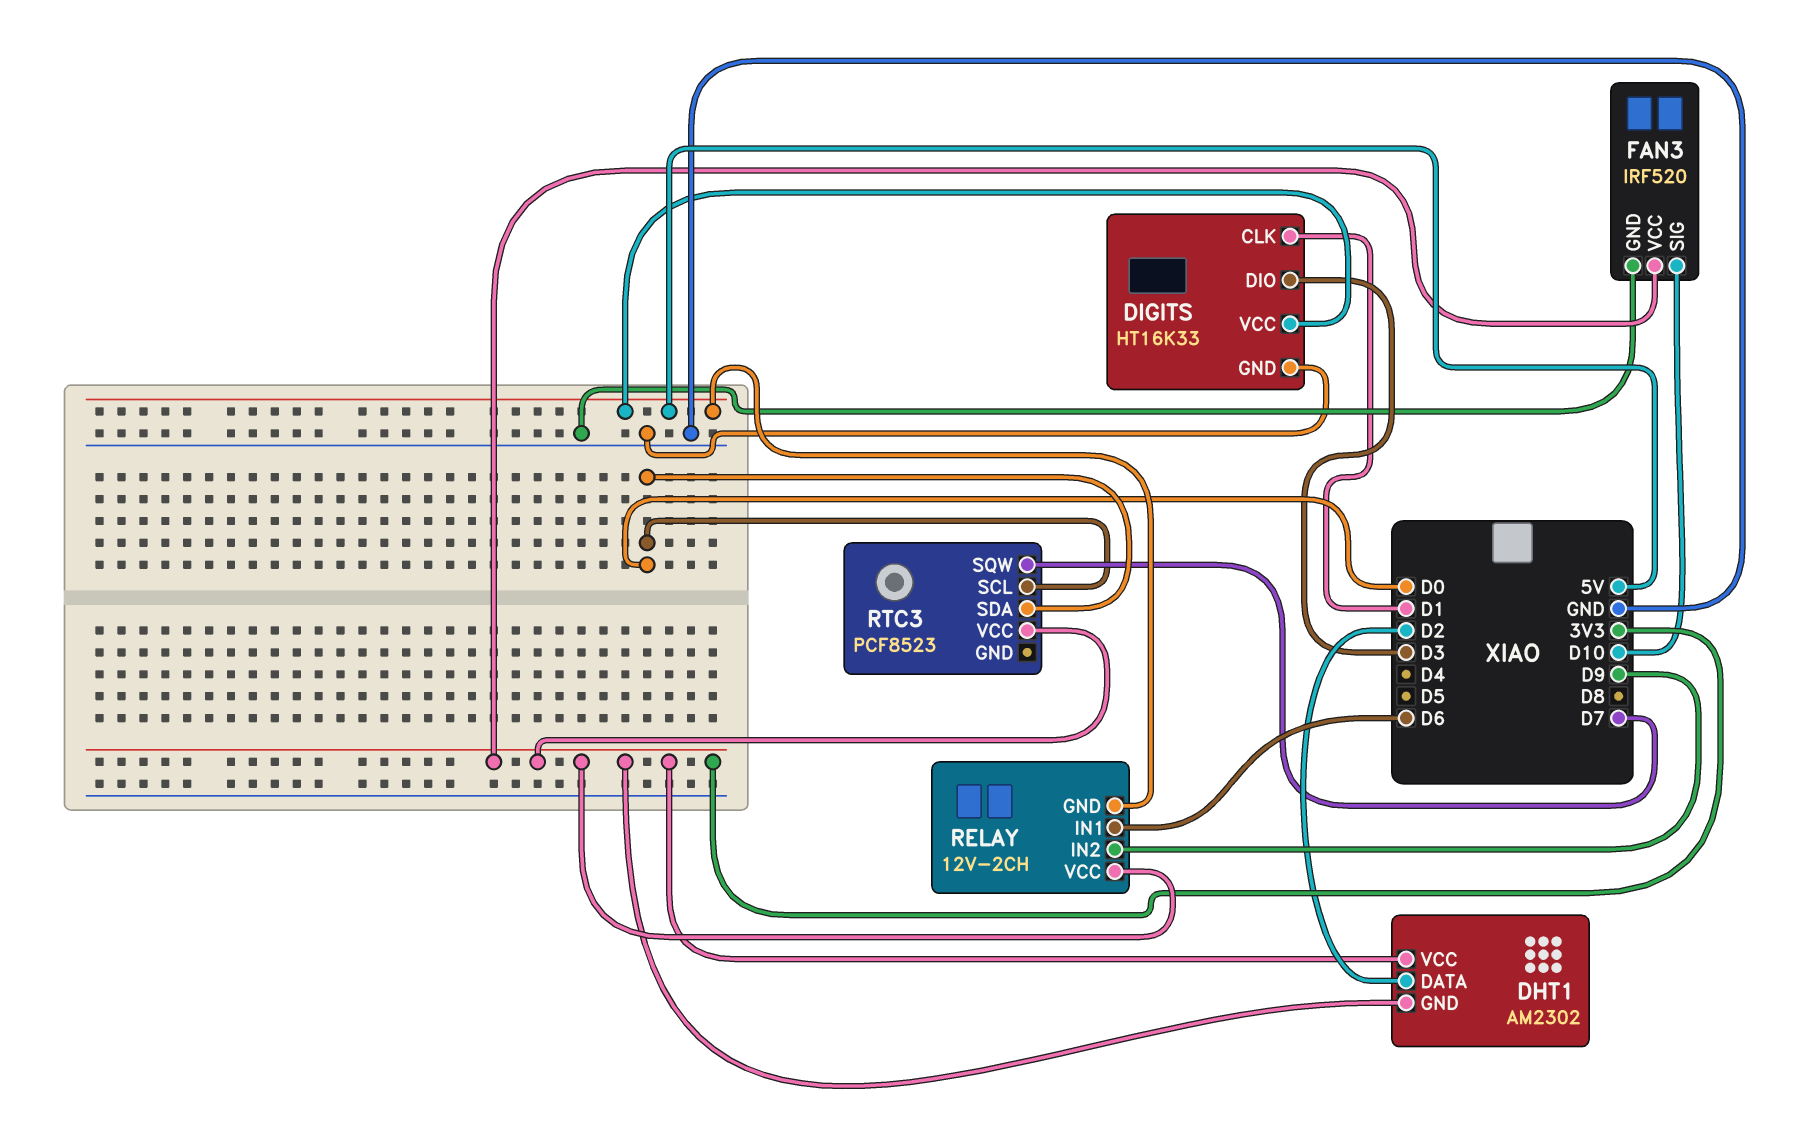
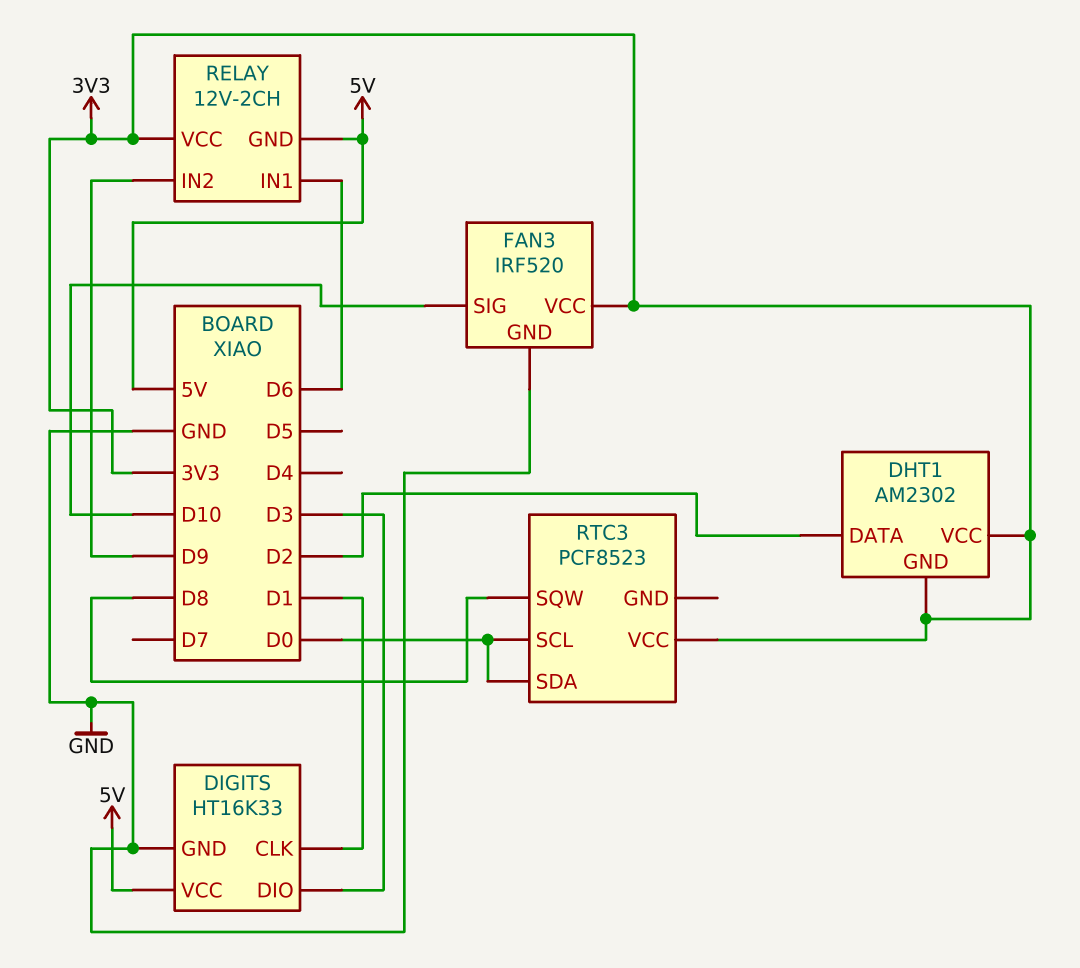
RTC3 pin SQW: D7 -> D8

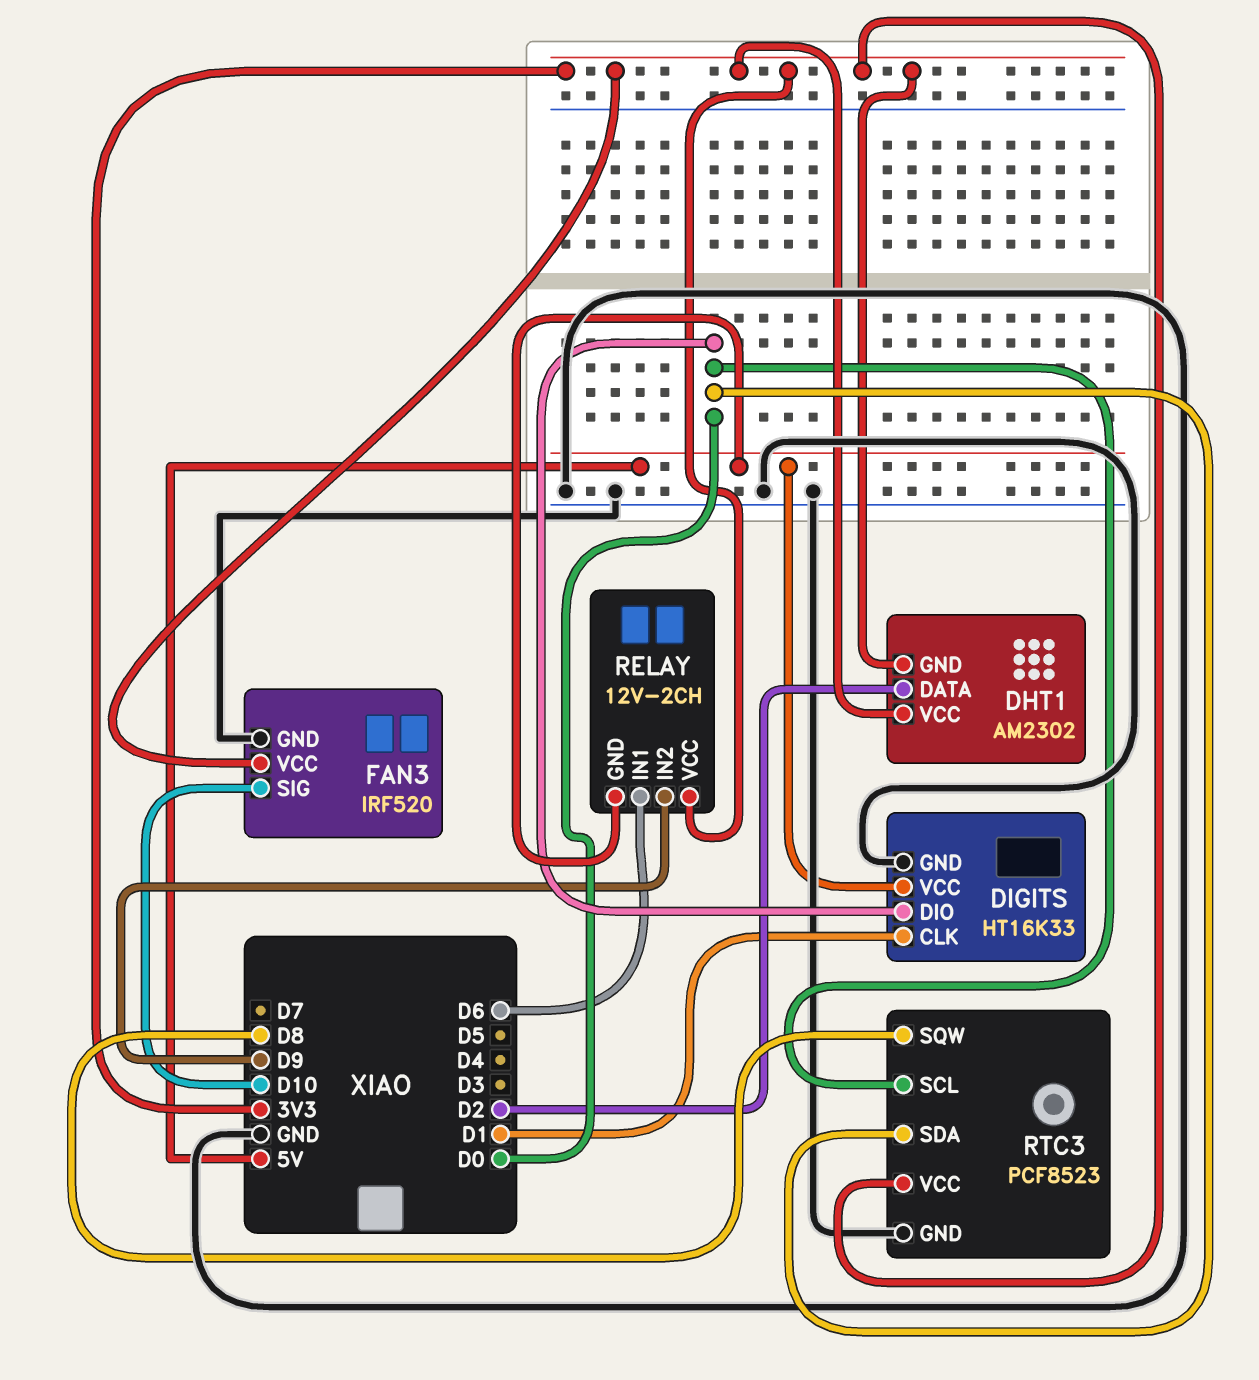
DIGITS pin DIO: D3 -> D0
RTC3 pin GND: none -> GND

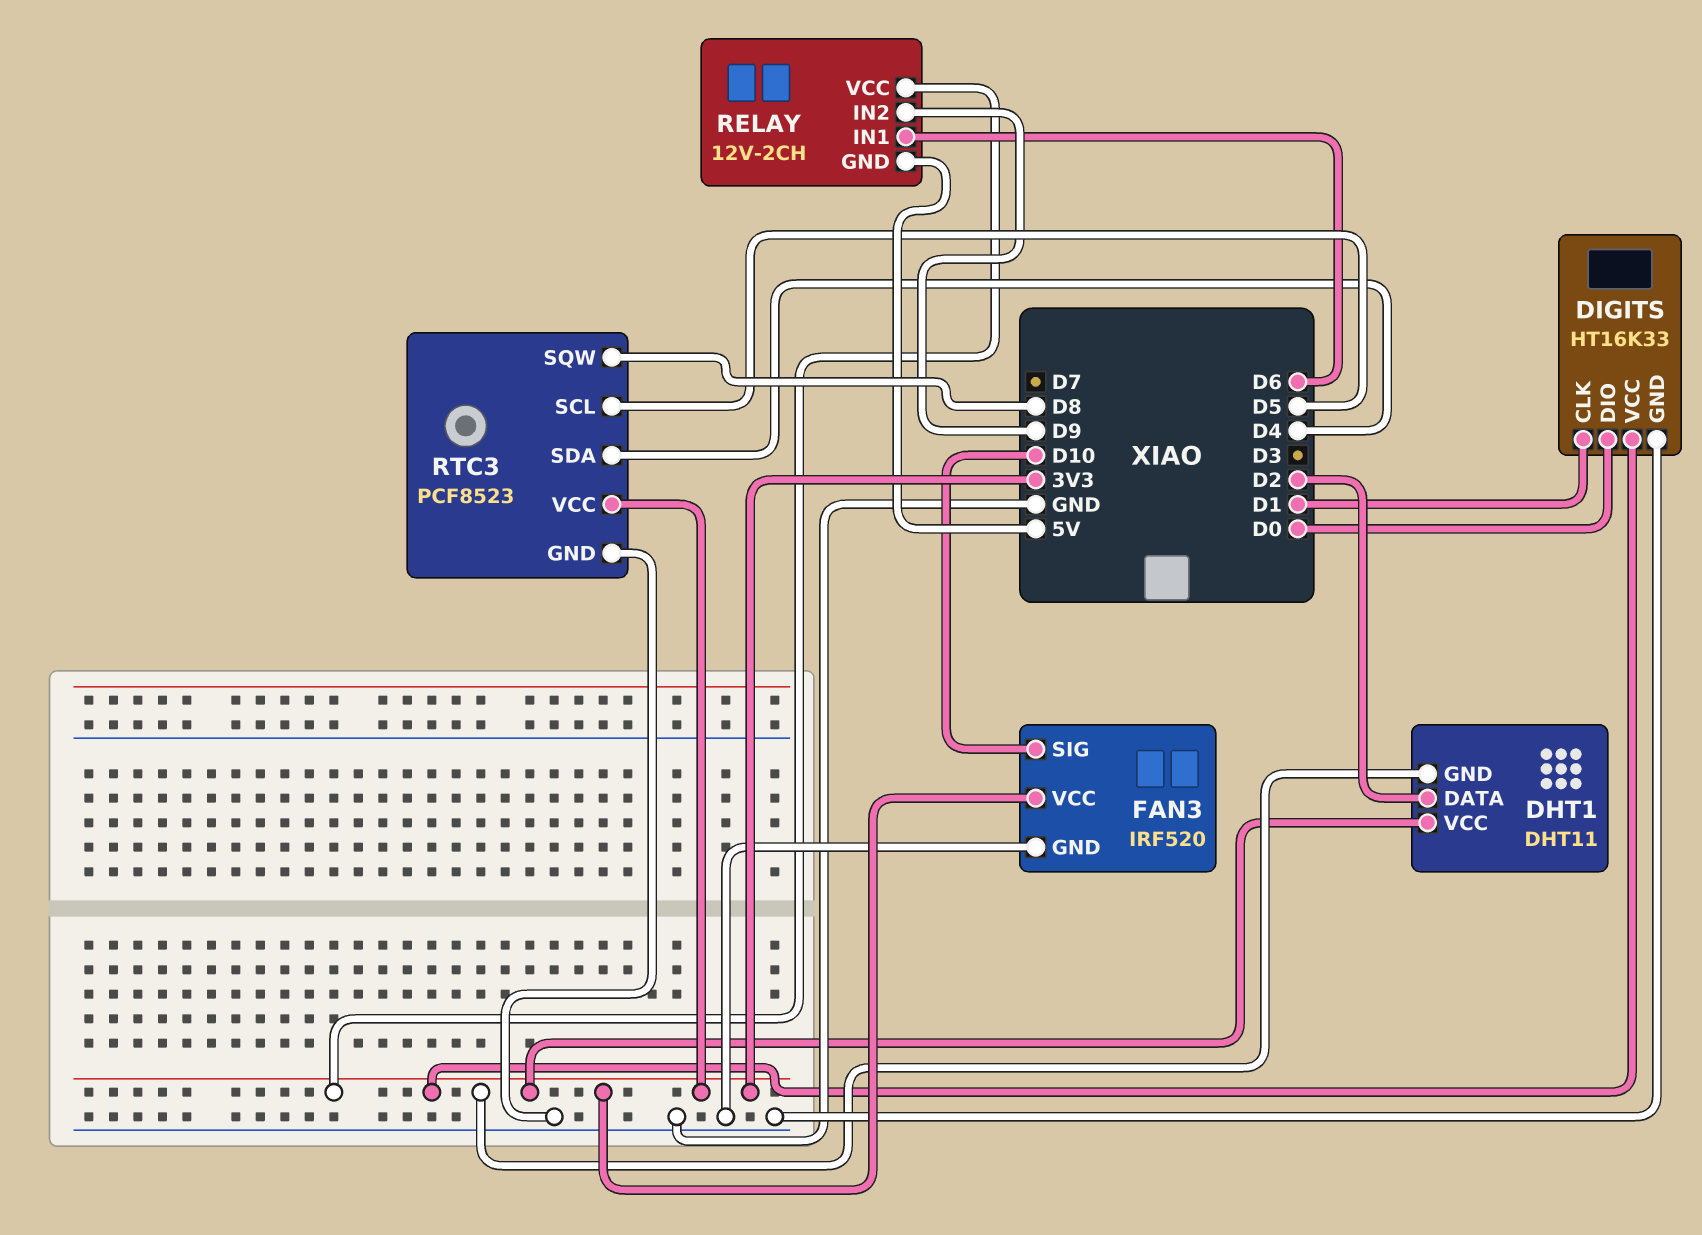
DHT1: AM2302 -> DHT11
DIGITS pin VCC: 5V -> 3V3
RTC3 pin SCL: D0 -> D5
RTC3 pin SDA: D0 -> D4

